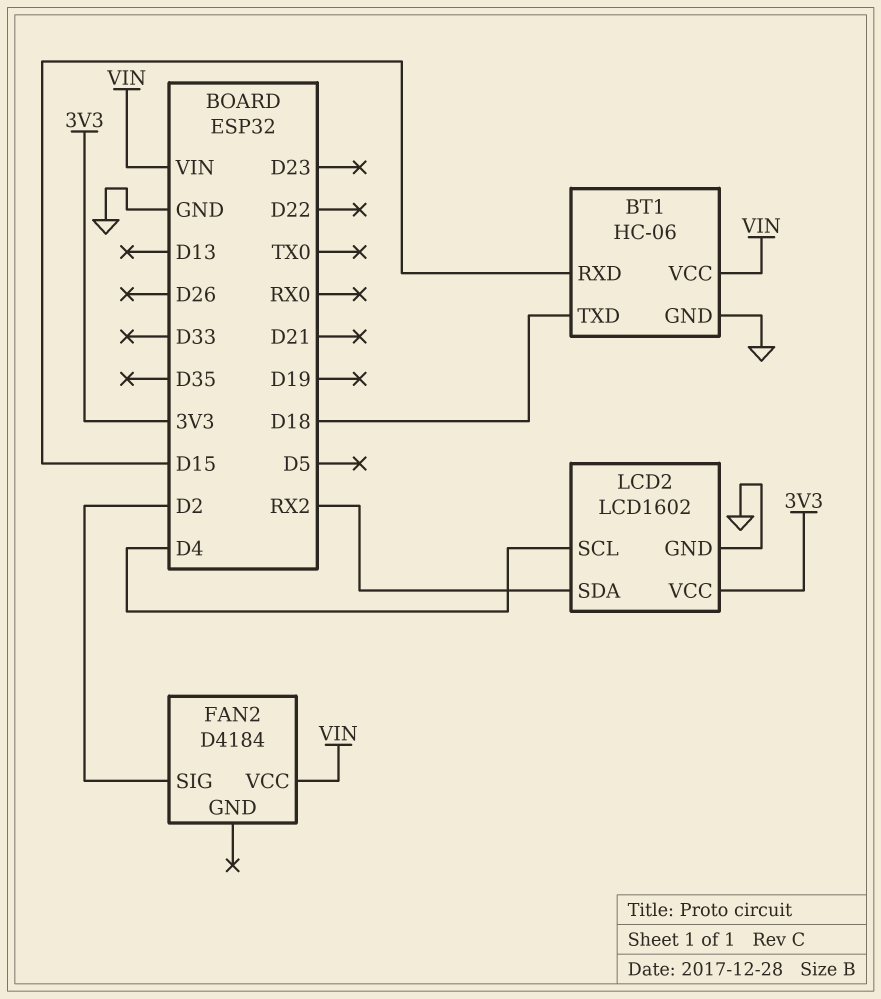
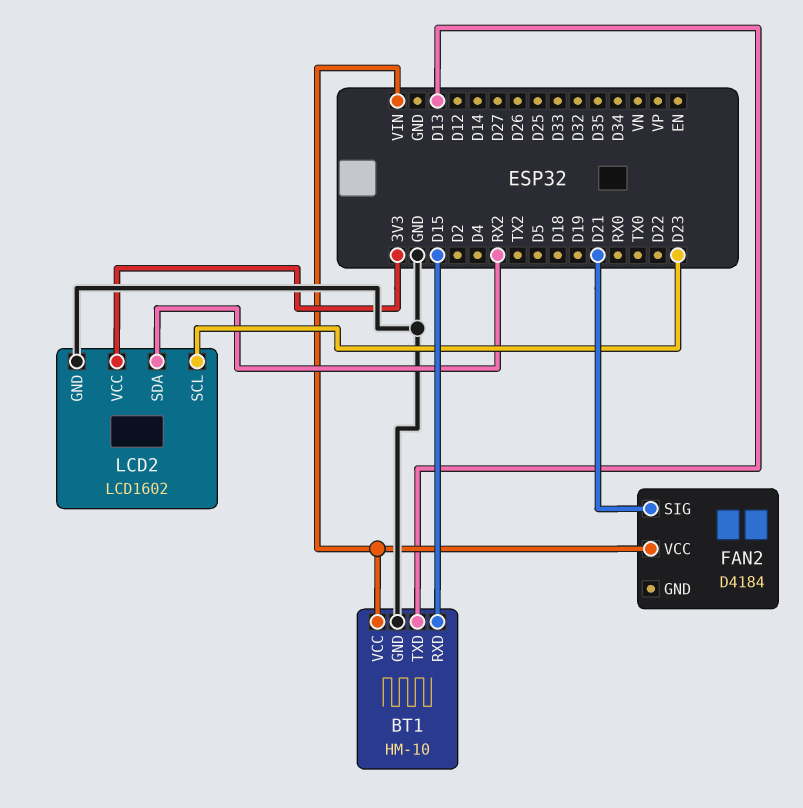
BT1: HC-06 -> HM-10
BT1 pin TXD: D18 -> D13
FAN2 pin SIG: D2 -> D21
LCD2 pin SCL: D4 -> D23

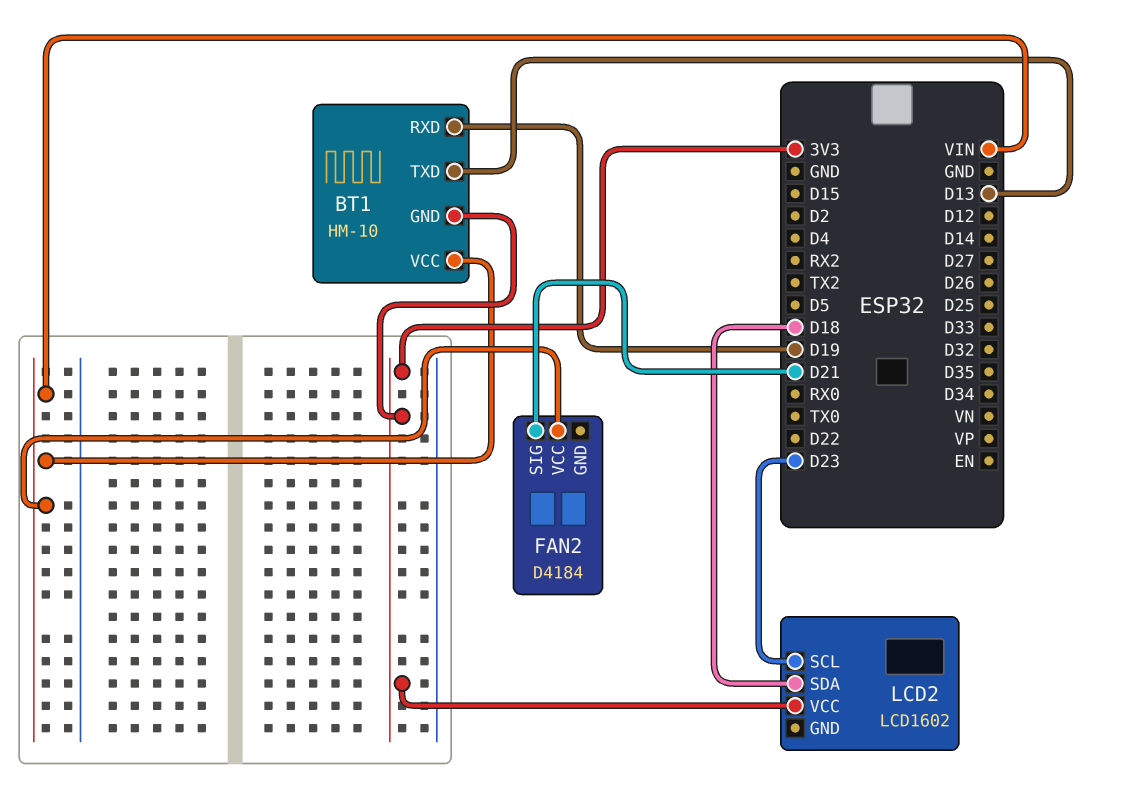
BT1 pin GND: GND -> 3V3
BT1 pin RXD: D15 -> D19
LCD2 pin GND: GND -> none
LCD2 pin SDA: RX2 -> D18

